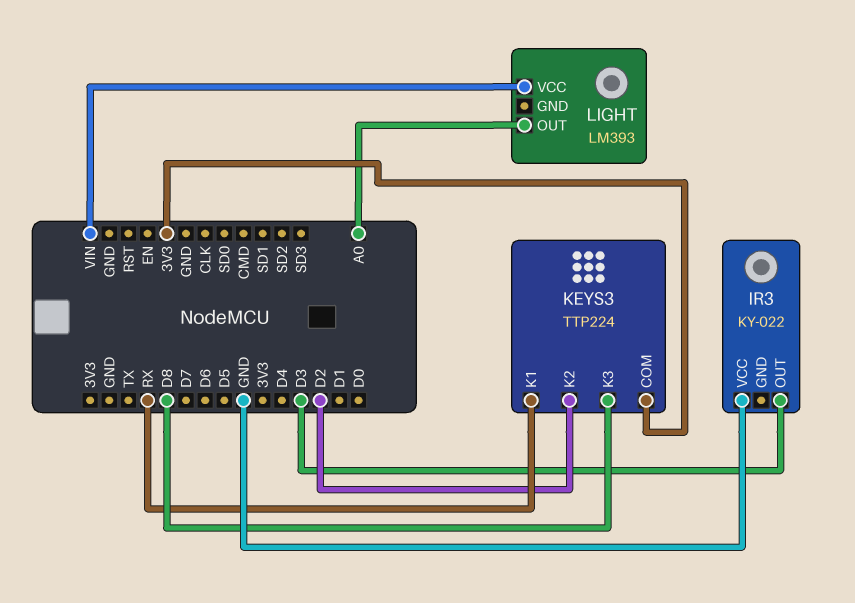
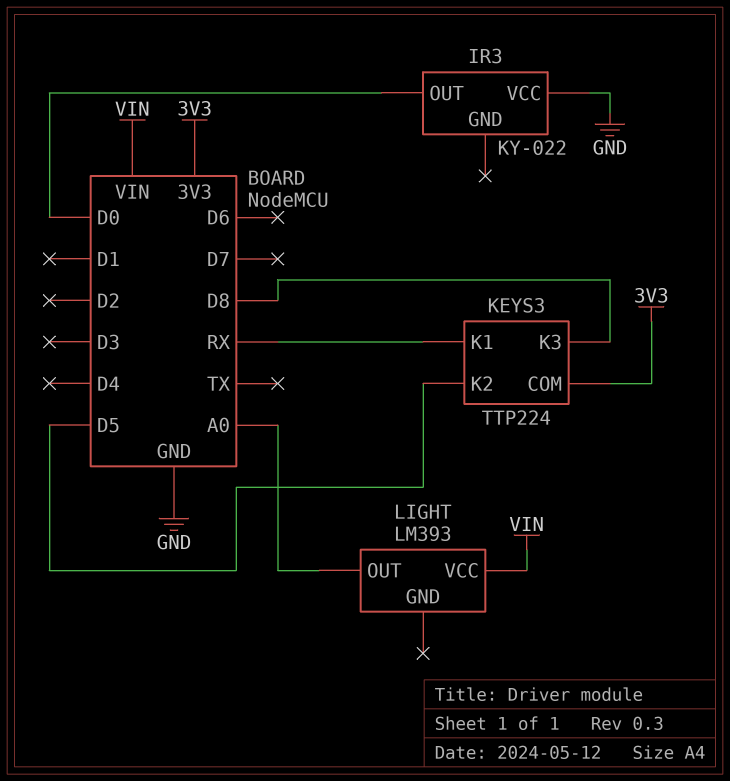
IR3 pin OUT: D3 -> D0
KEYS3 pin K2: D2 -> D5

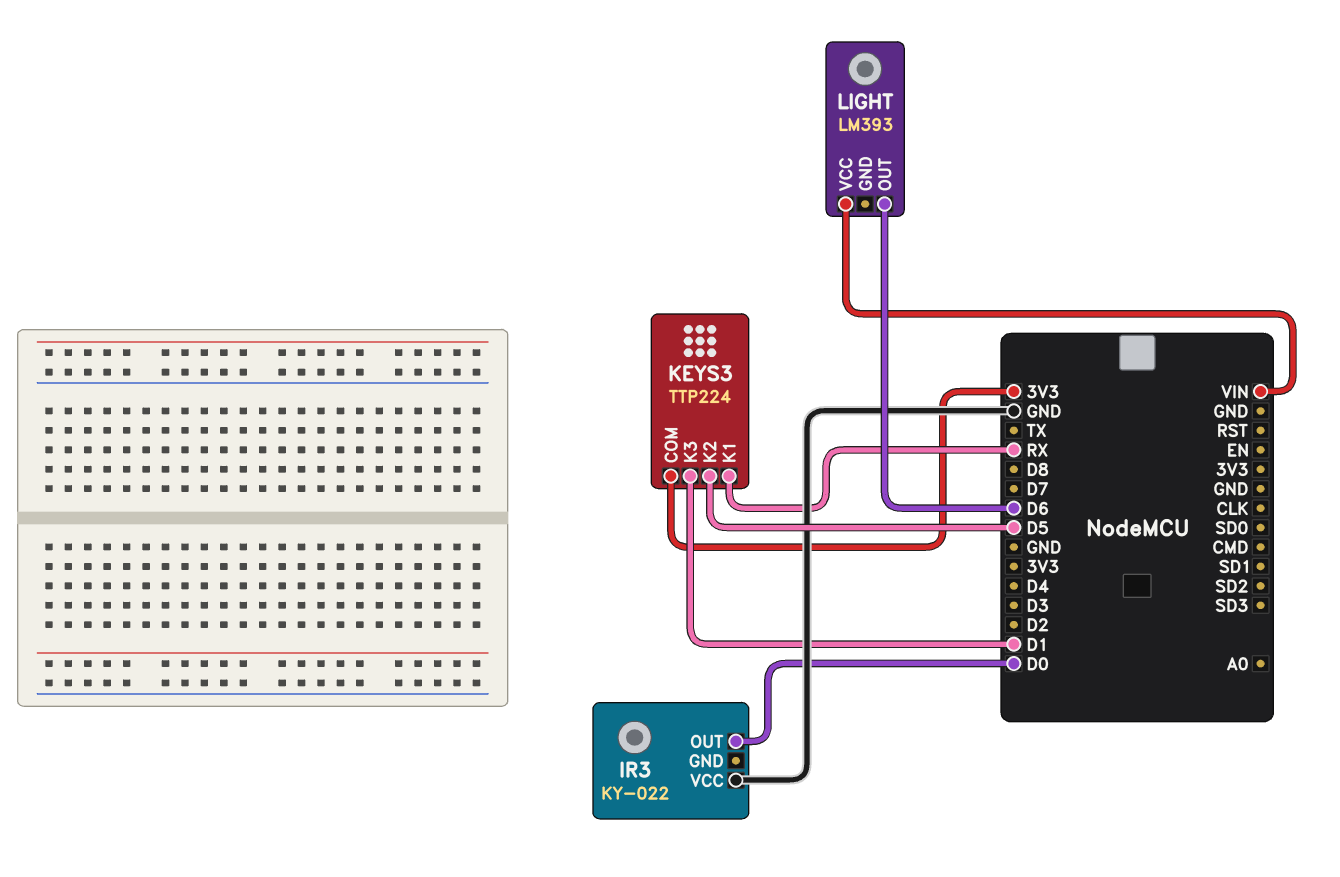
KEYS3 pin K3: D8 -> D1
LIGHT pin OUT: A0 -> D6

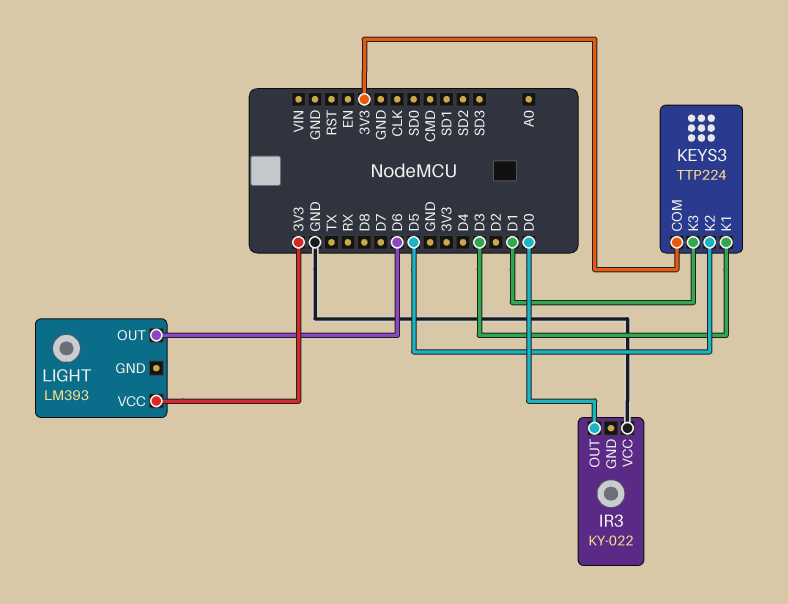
KEYS3 pin K1: RX -> D3
LIGHT pin VCC: VIN -> 3V3

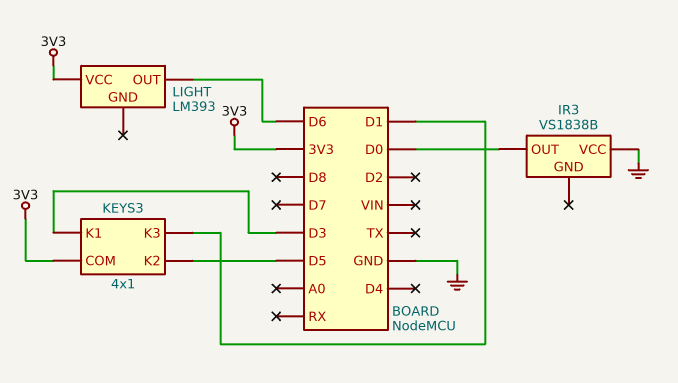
IR3: KY-022 -> VS1838B
KEYS3: TTP224 -> 4x1

